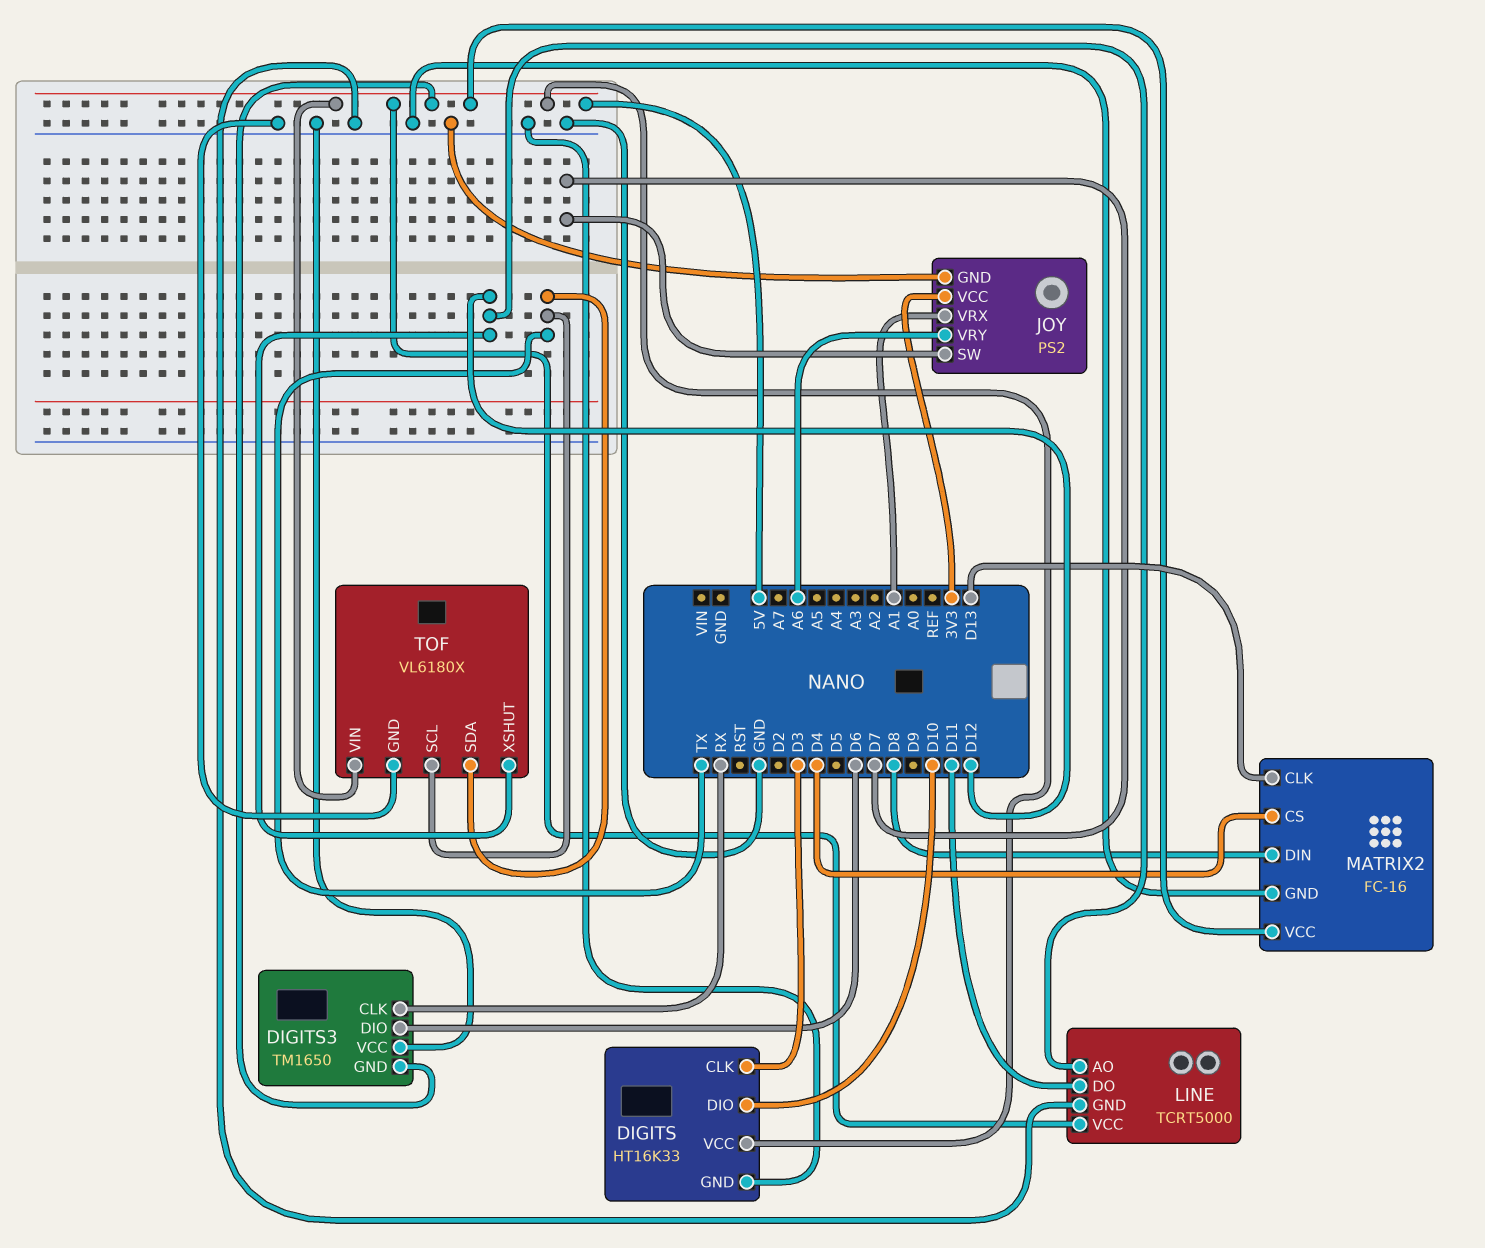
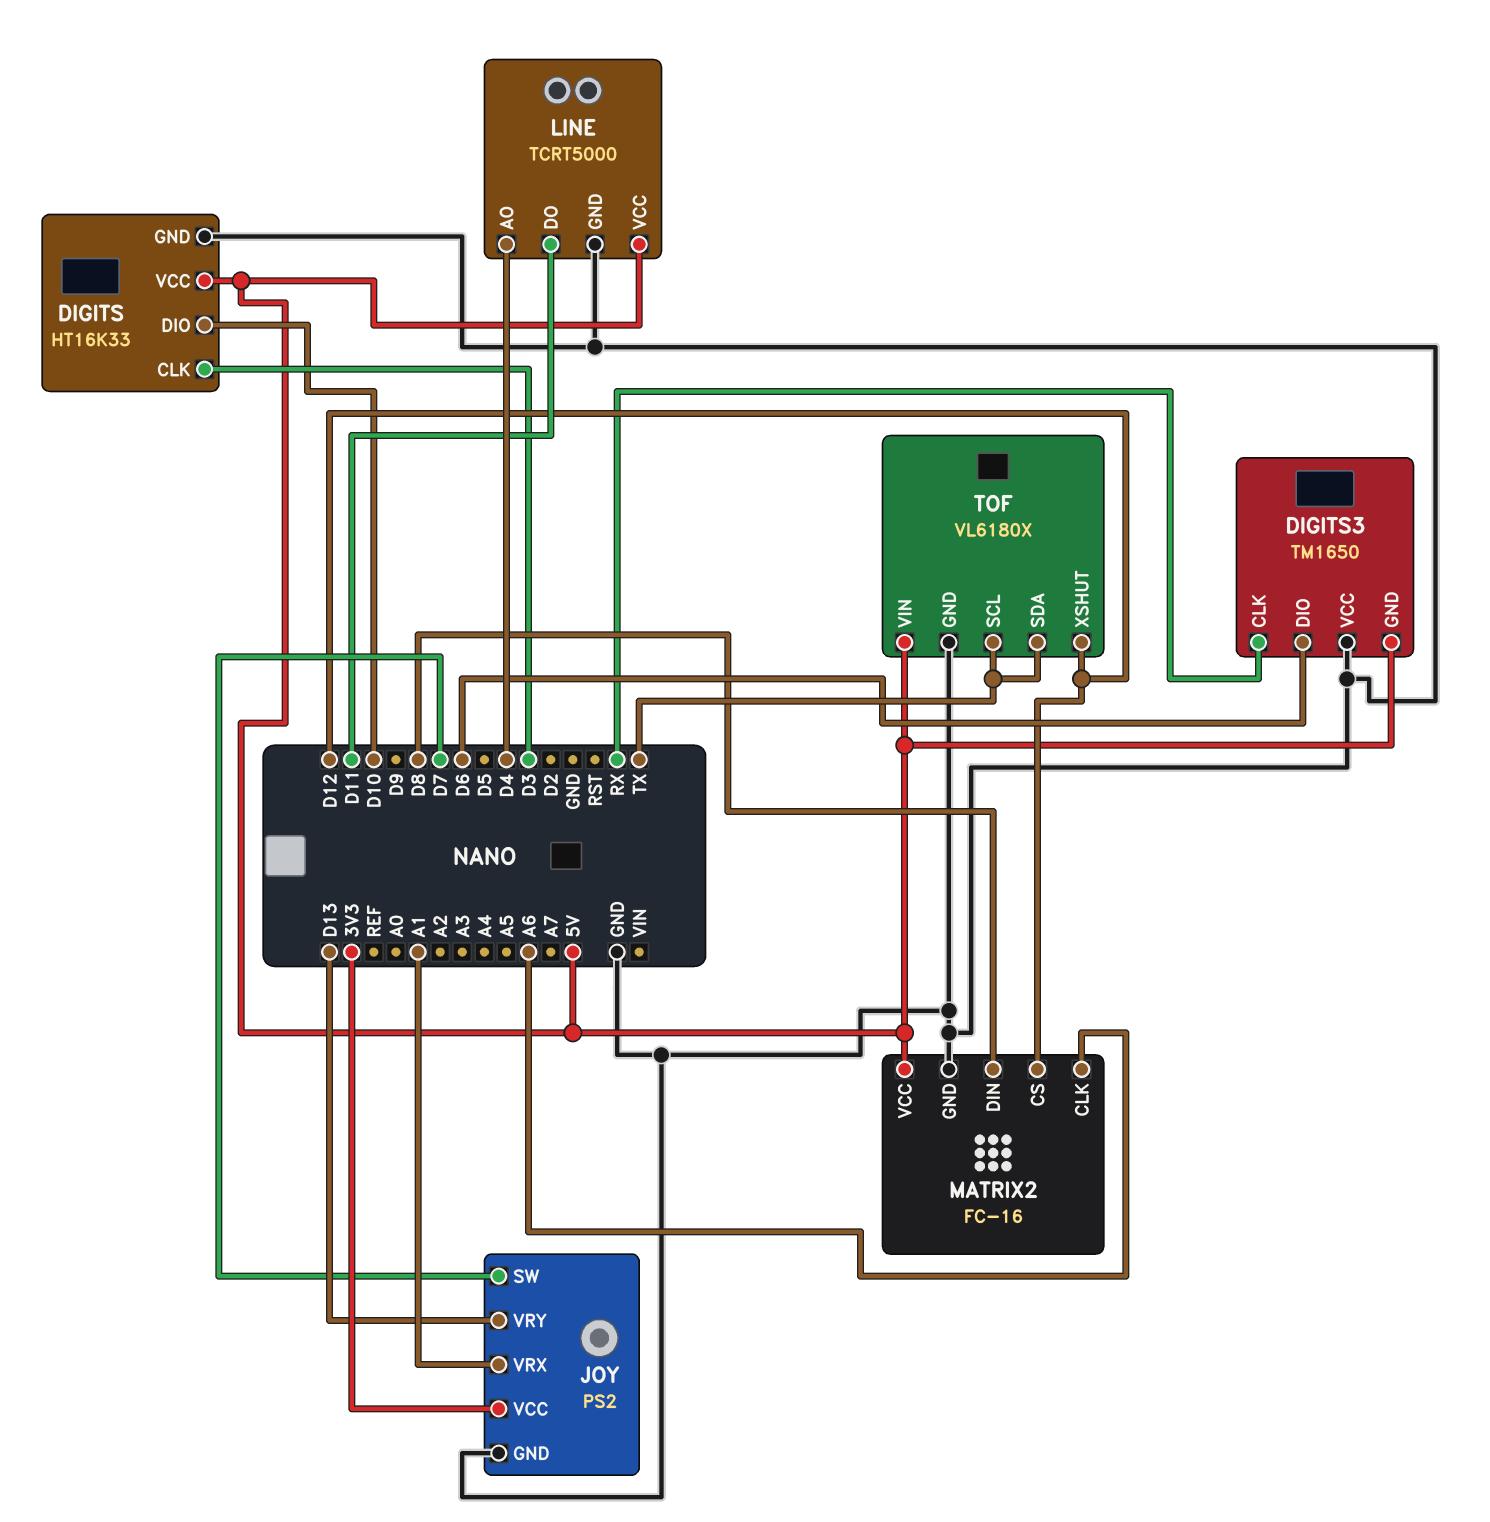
JOY pin VRY: A6 -> D13
LINE pin AO: D12 -> D4
MATRIX2 pin CLK: D13 -> A6
MATRIX2 pin CS: D4 -> D12

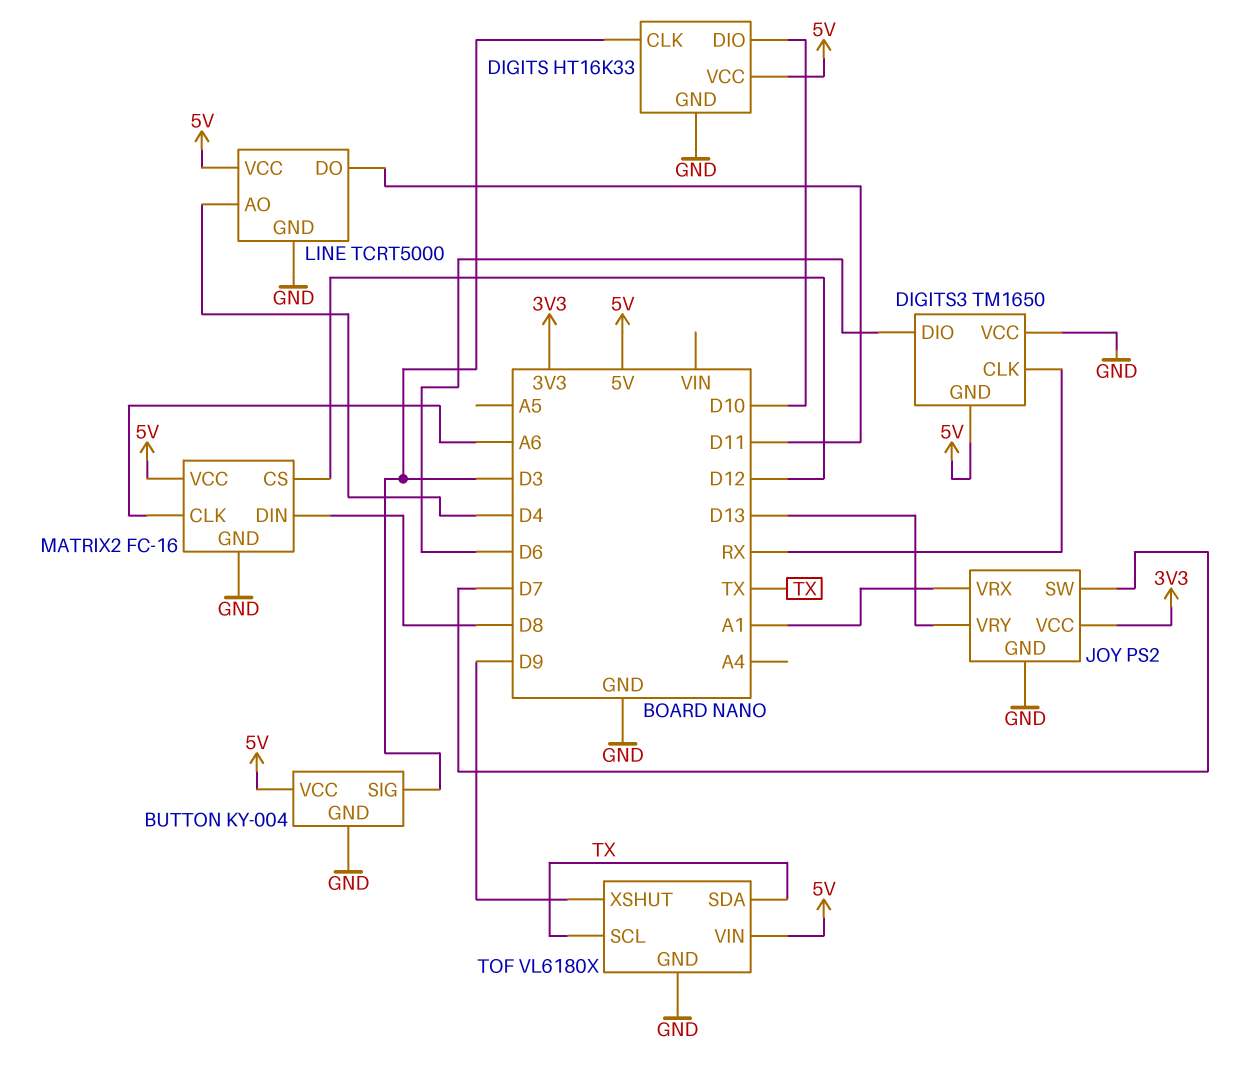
BUTTON: none -> KY-004
BUTTON pin GND: none -> GND
BUTTON pin SIG: none -> D3
BUTTON pin VCC: none -> 5V
TOF pin XSHUT: D12 -> D9

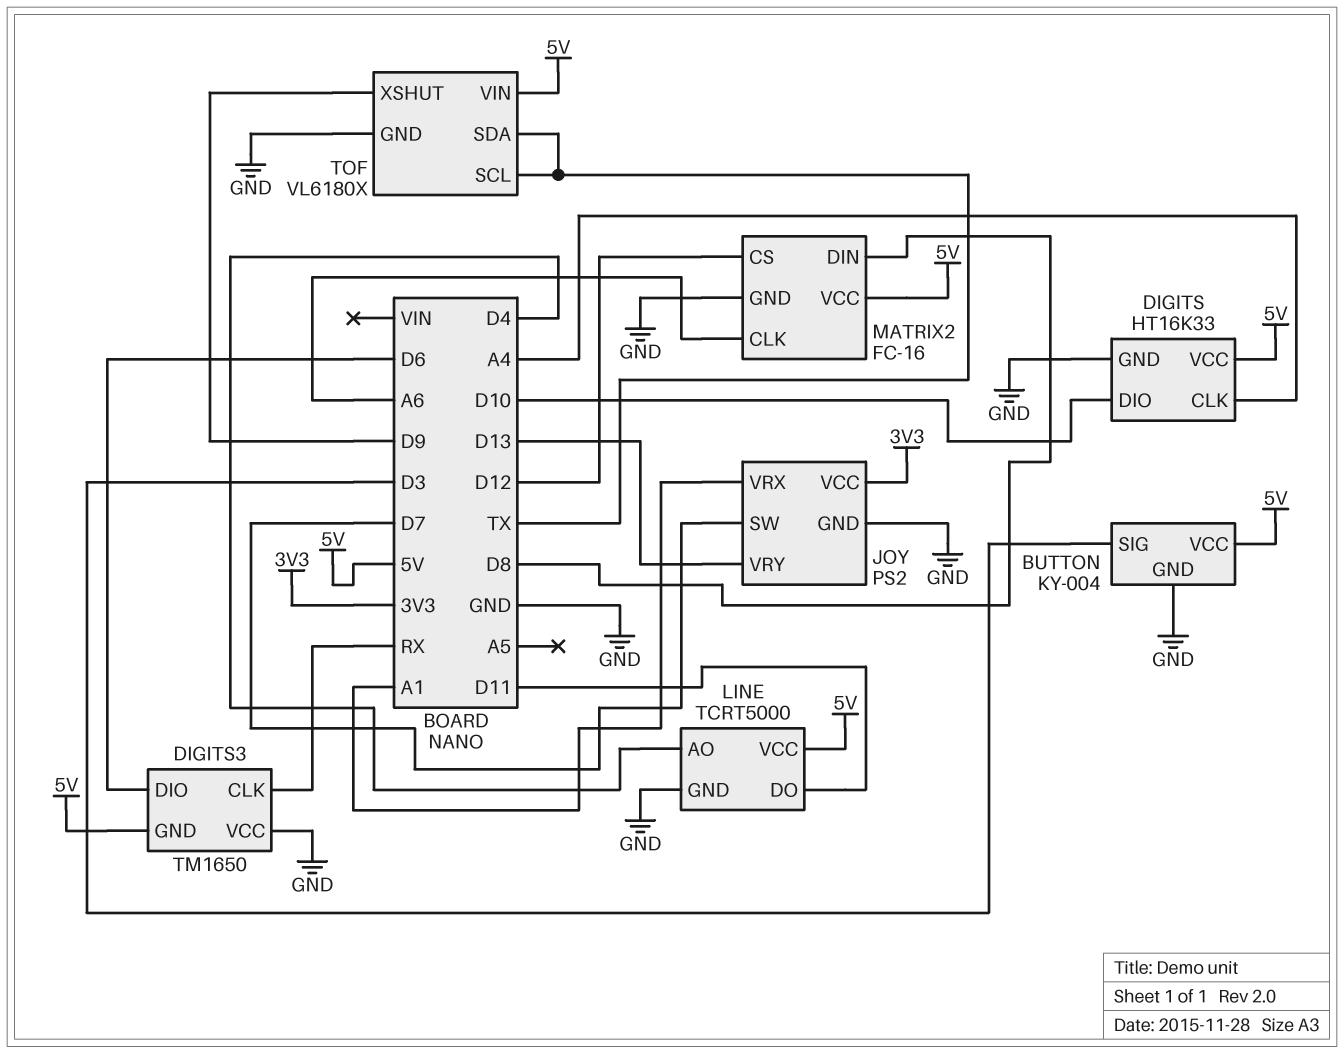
DIGITS pin CLK: D3 -> A4

